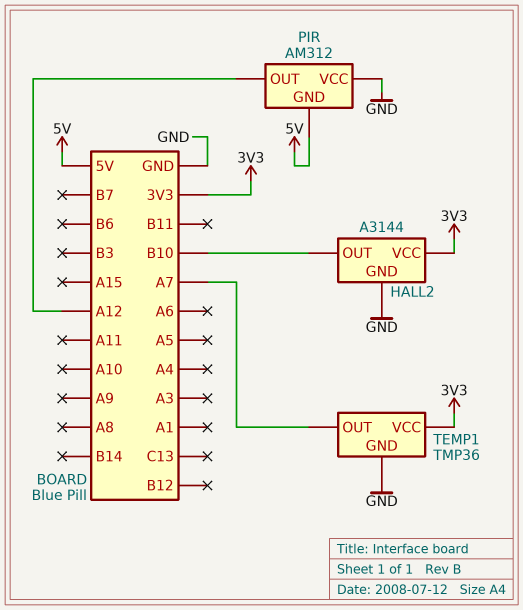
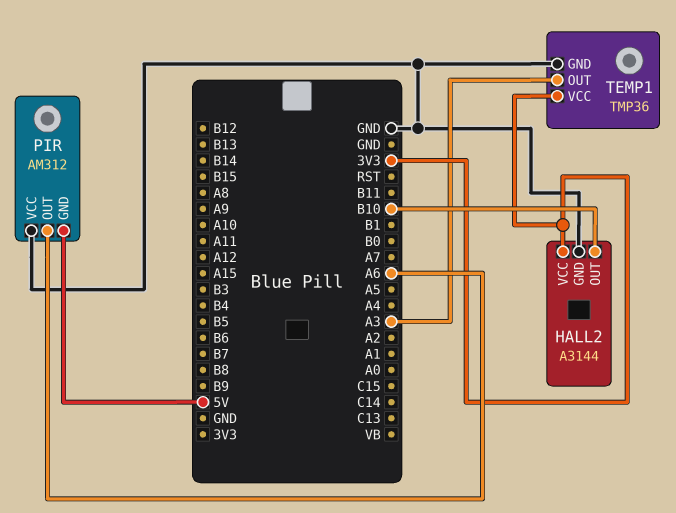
PIR pin OUT: A12 -> A6
TEMP1 pin OUT: A7 -> A3

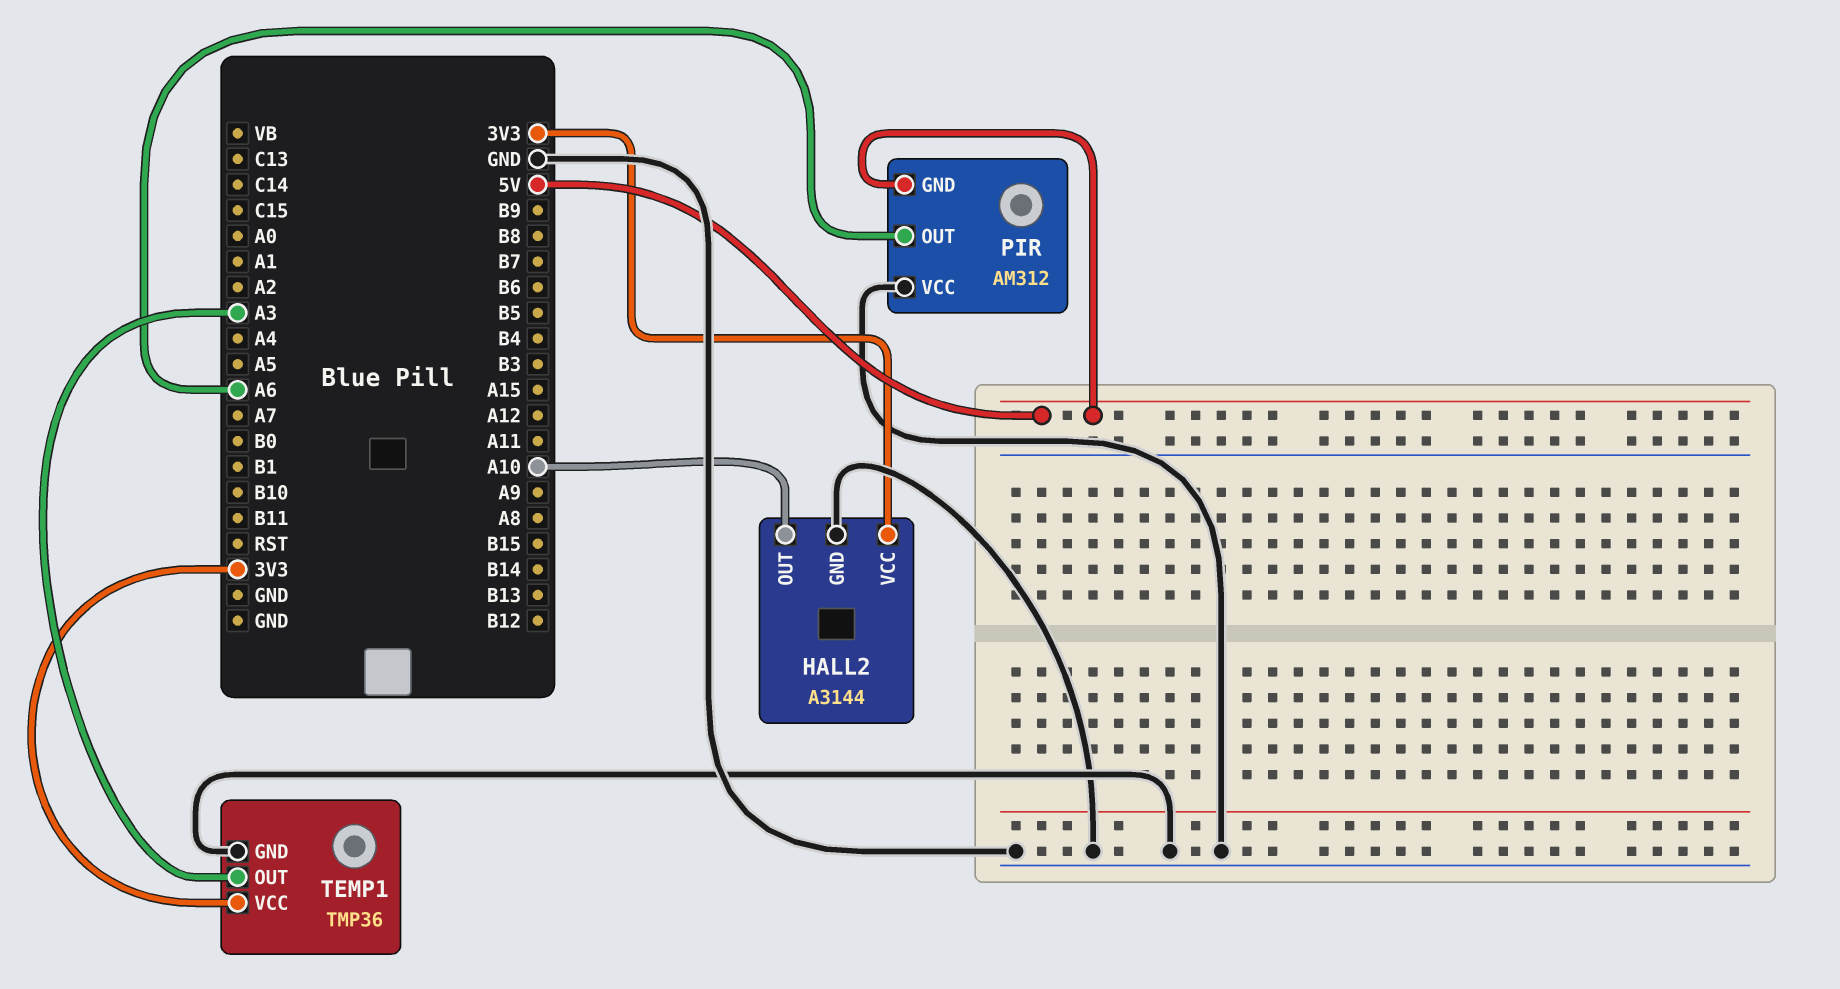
HALL2 pin OUT: B10 -> A10

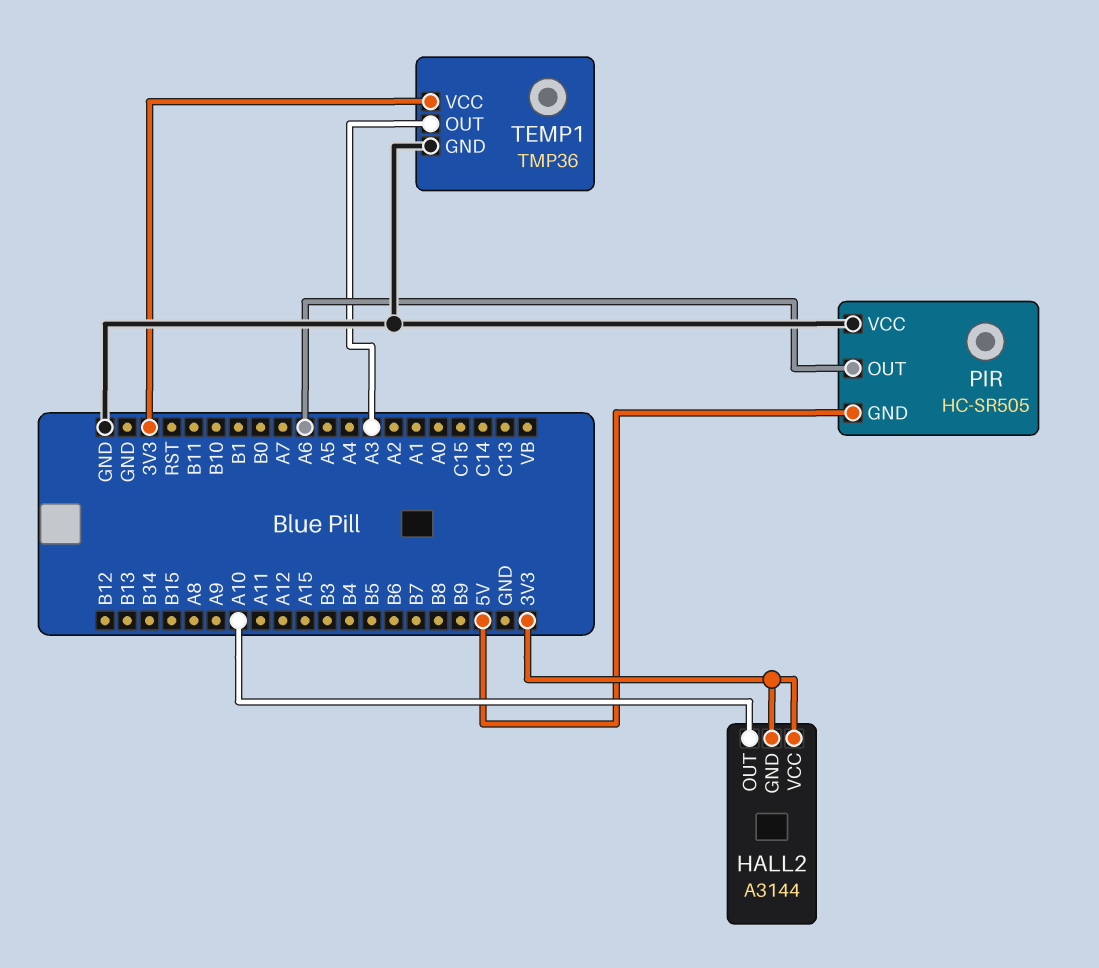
HALL2 pin GND: GND -> 3V3
PIR: AM312 -> HC-SR505

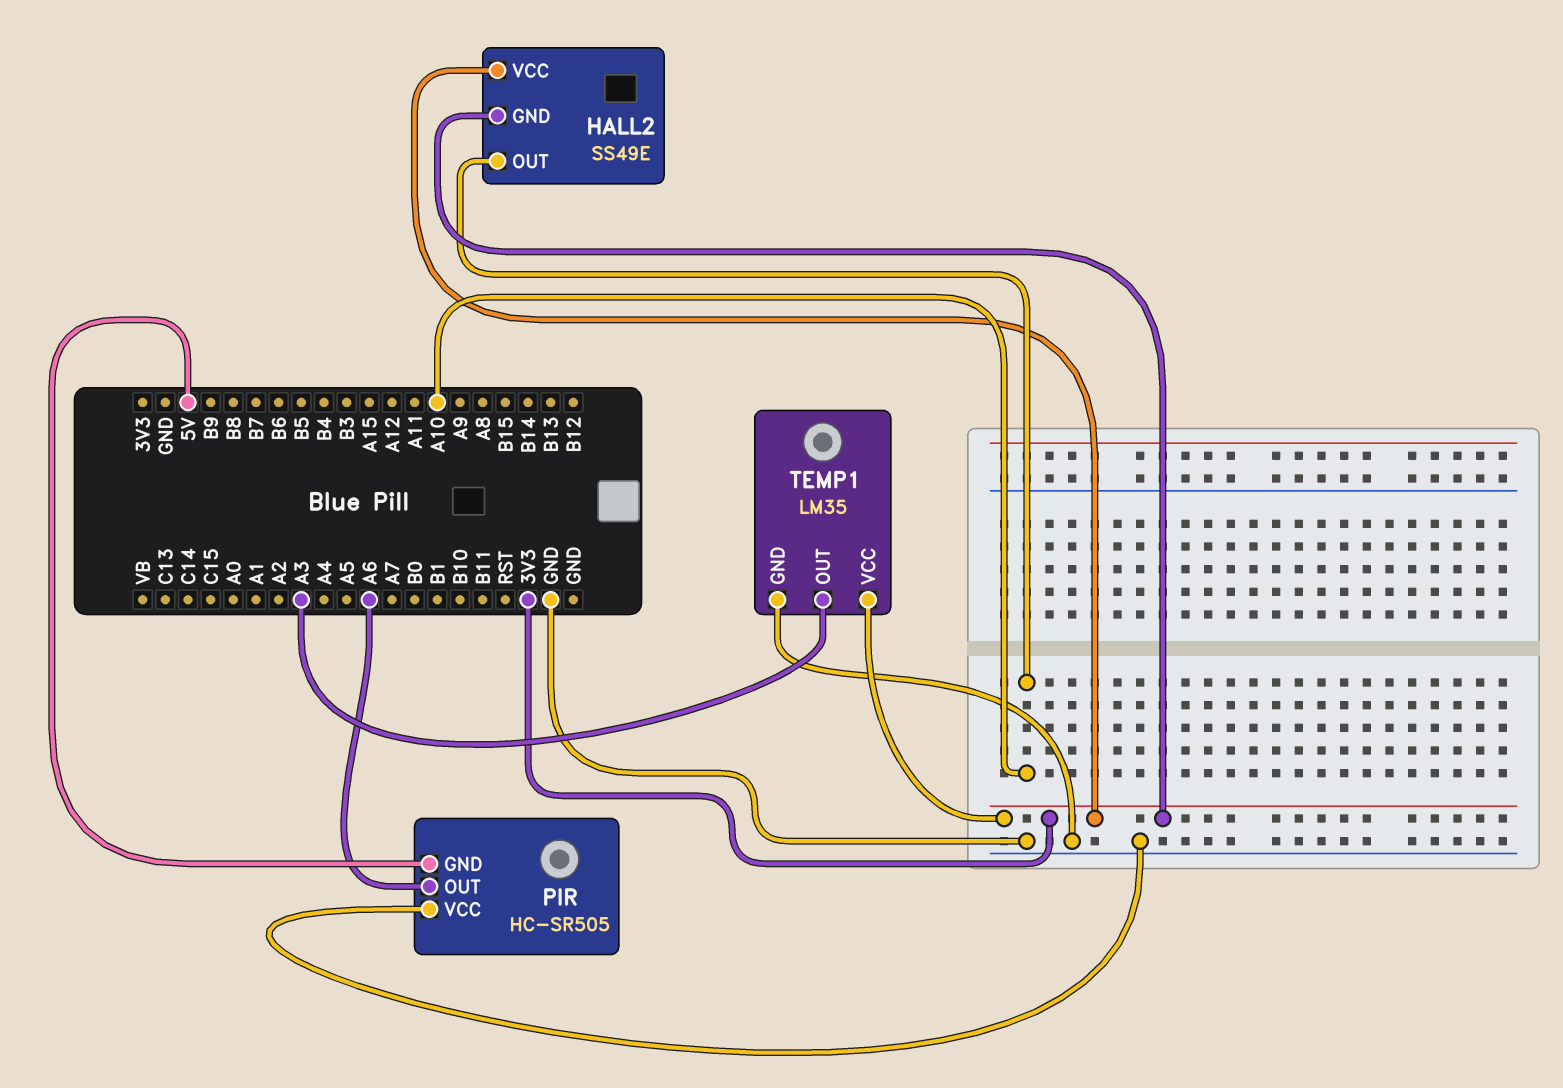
HALL2: A3144 -> SS49E
TEMP1: TMP36 -> LM35

